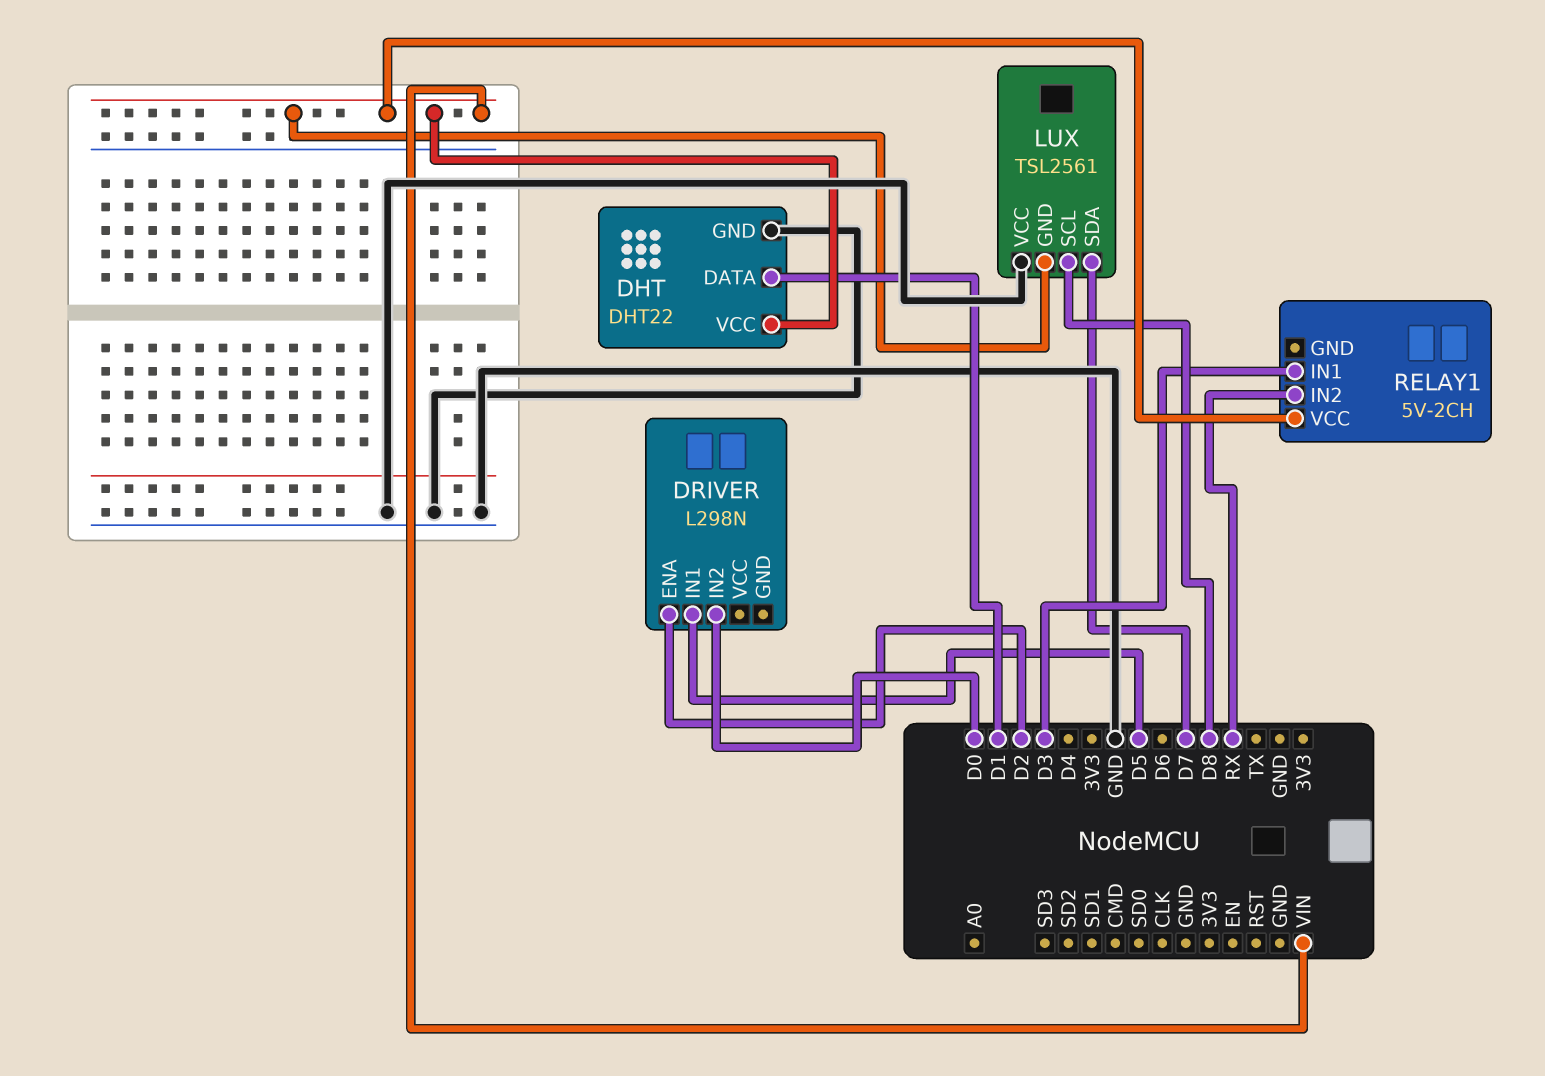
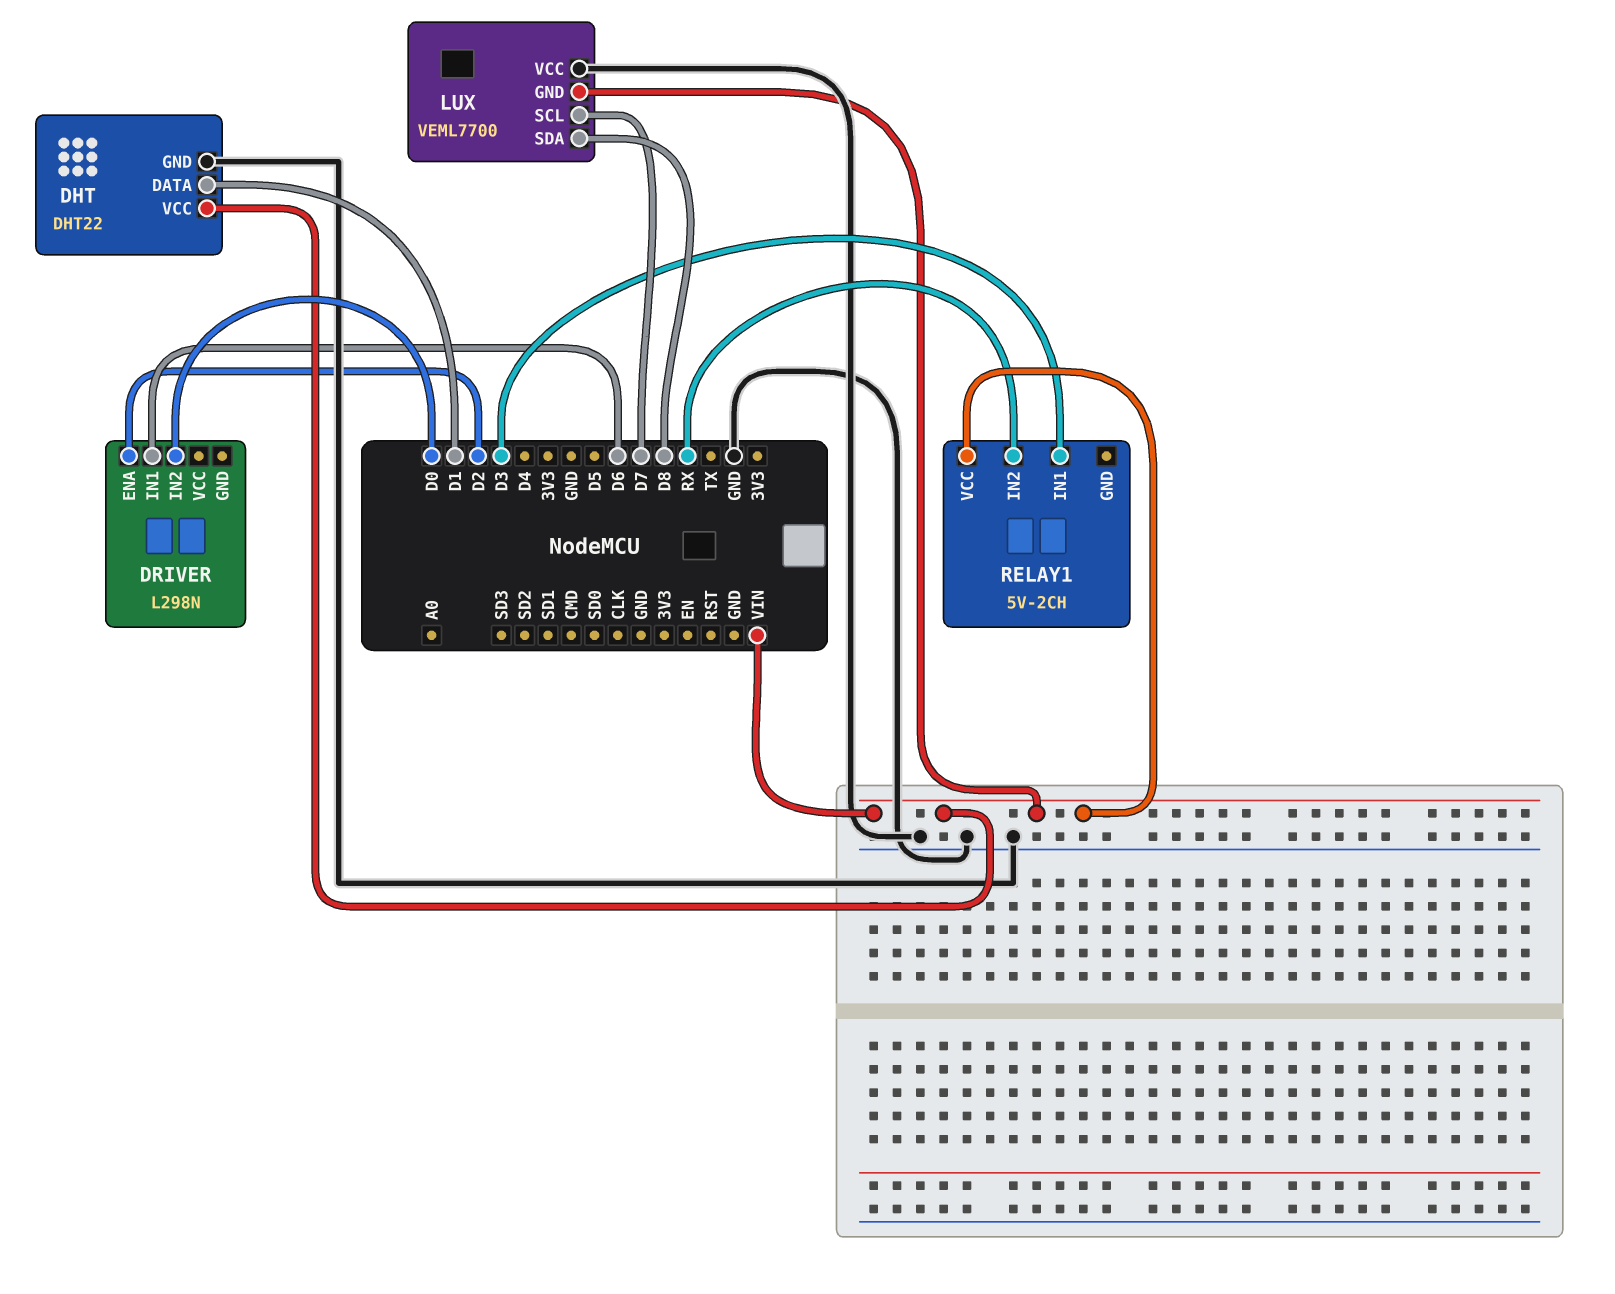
DRIVER pin IN1: D5 -> D6
LUX: TSL2561 -> VEML7700
LUX pin SCL: D8 -> D7
LUX pin SDA: D7 -> D8

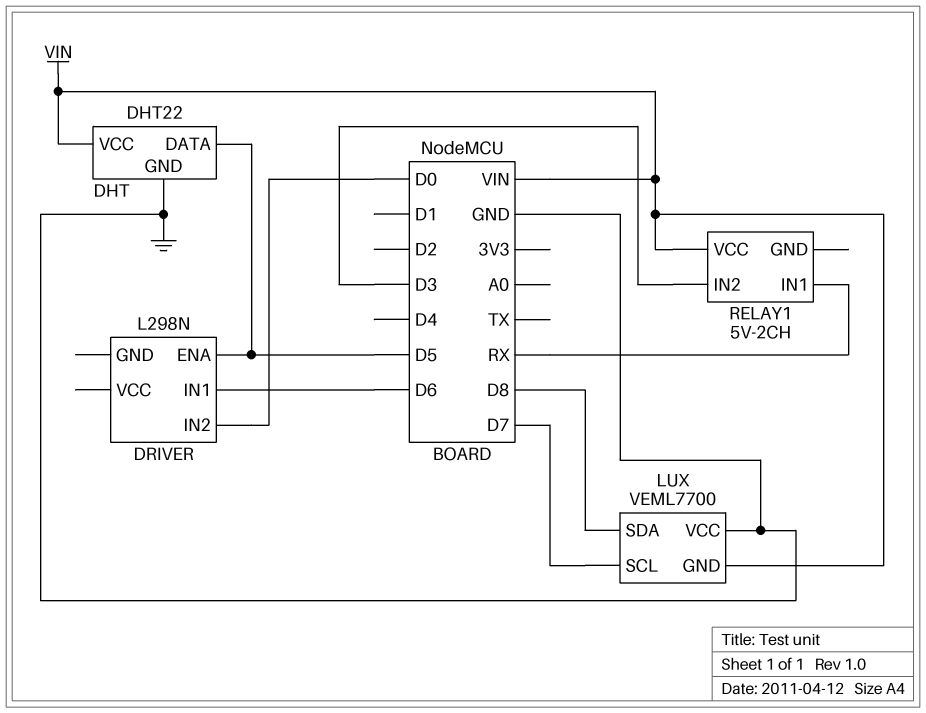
DHT pin DATA: D1 -> D5
DRIVER pin ENA: D2 -> D5
RELAY1 pin IN1: D3 -> RX
RELAY1 pin IN2: RX -> D3

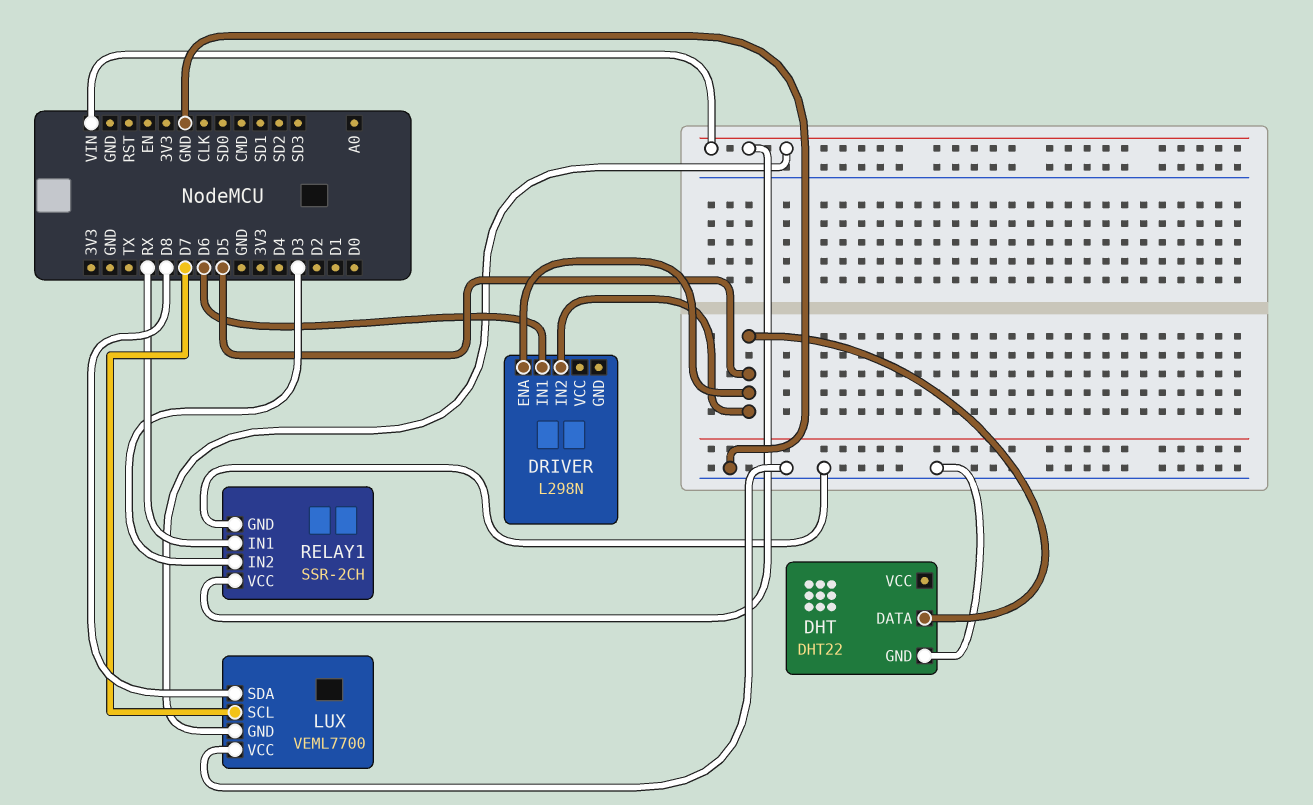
DHT pin VCC: VIN -> none
DRIVER pin IN2: D0 -> D5
RELAY1: 5V-2CH -> SSR-2CH
RELAY1 pin GND: none -> GND

